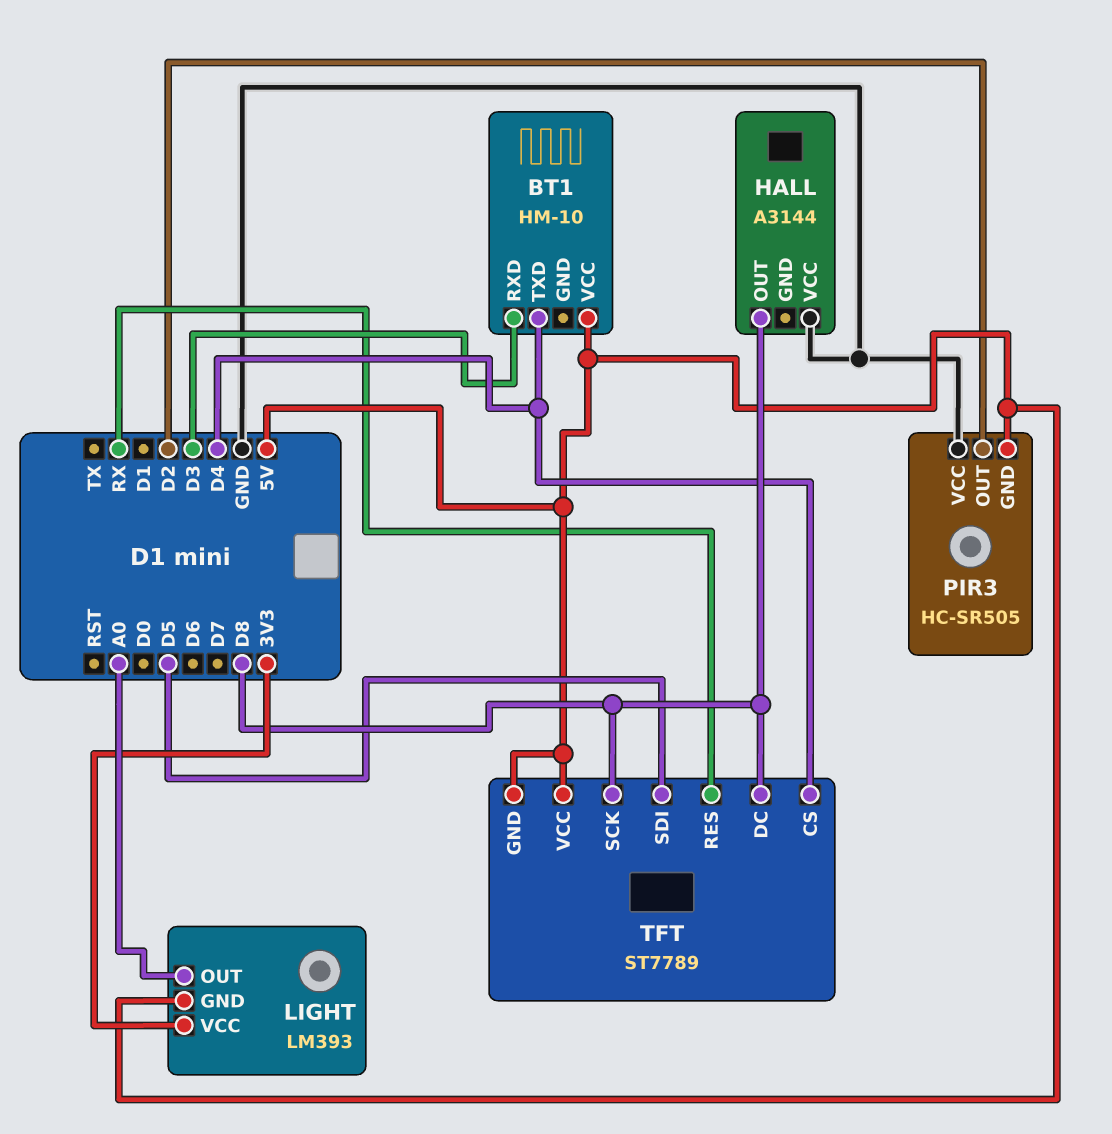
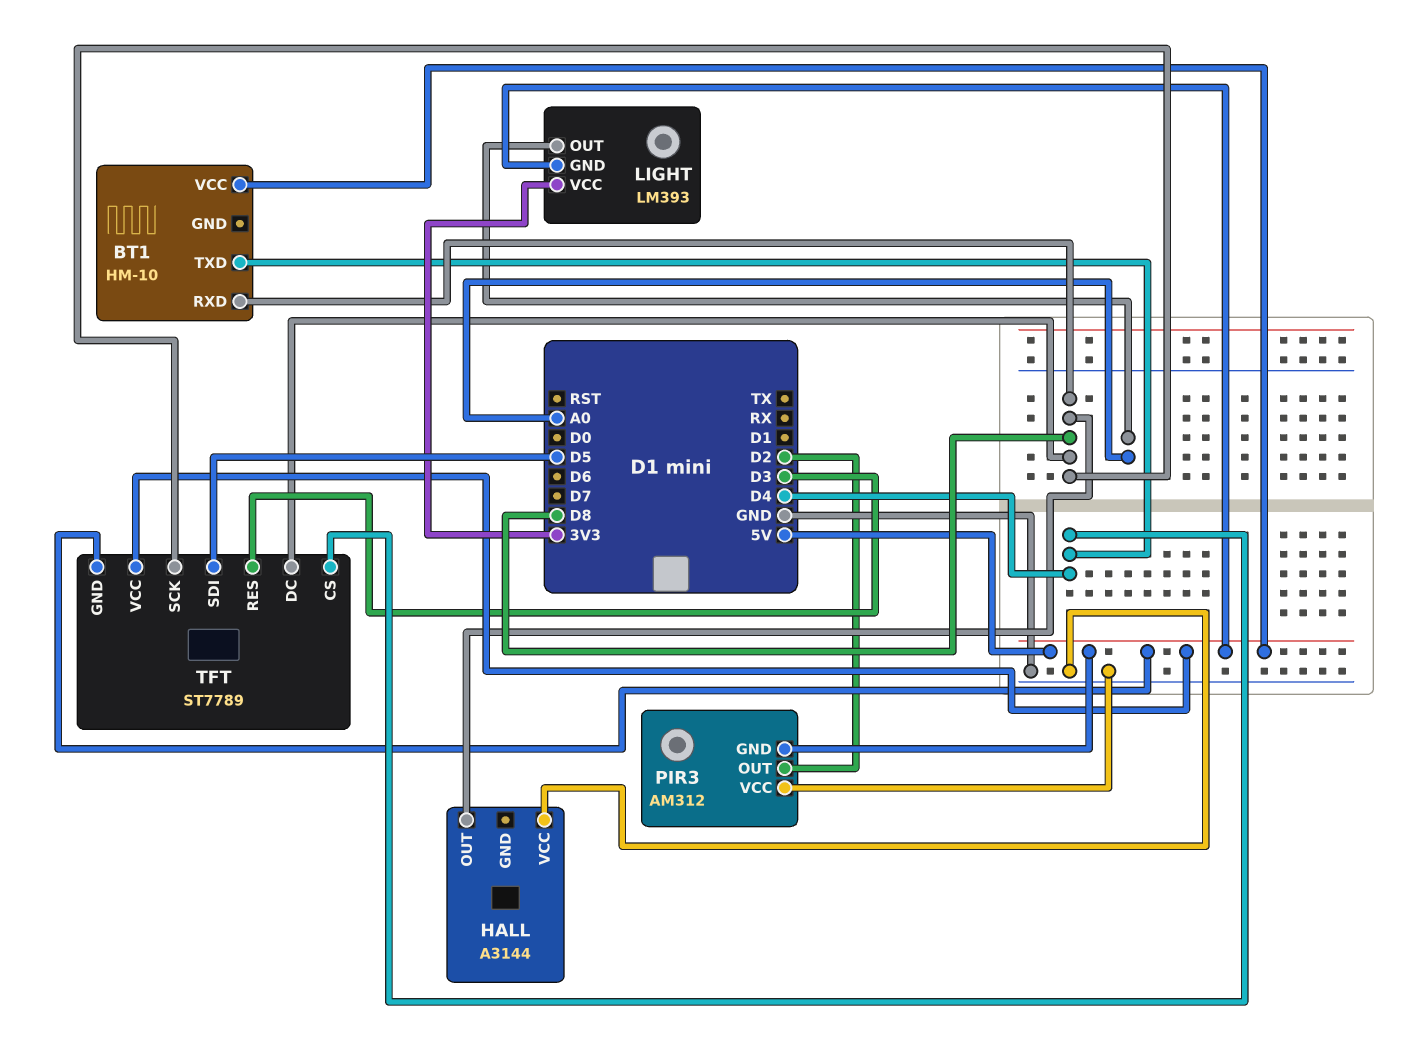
BT1 pin RXD: D3 -> D8
PIR3: HC-SR505 -> AM312
TFT pin RES: RX -> D3

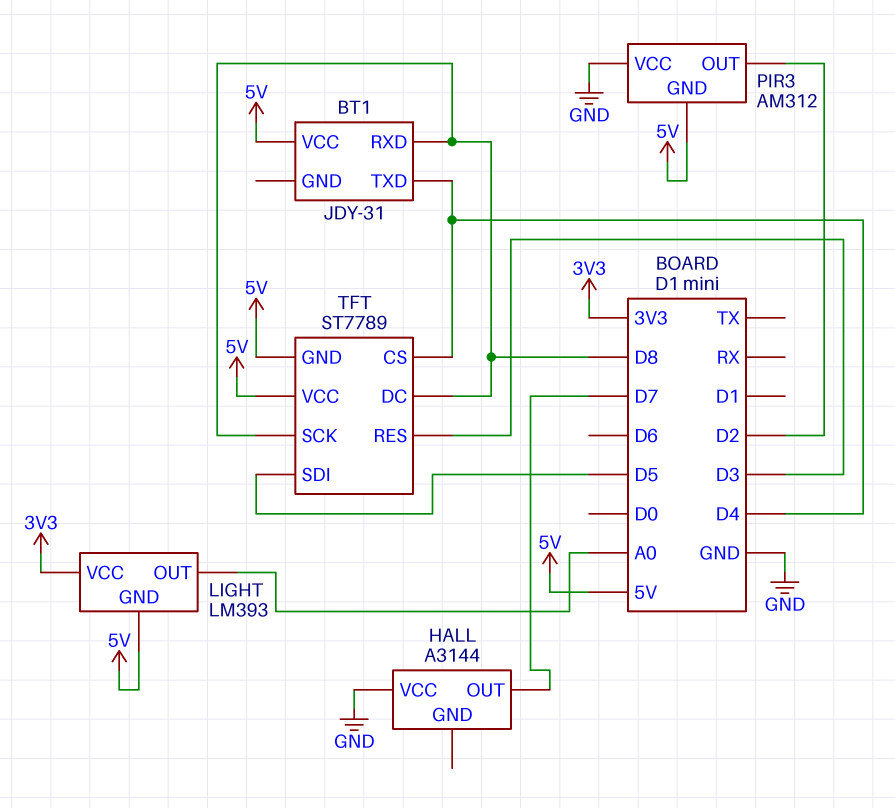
BT1: HM-10 -> JDY-31
HALL pin OUT: D8 -> D7

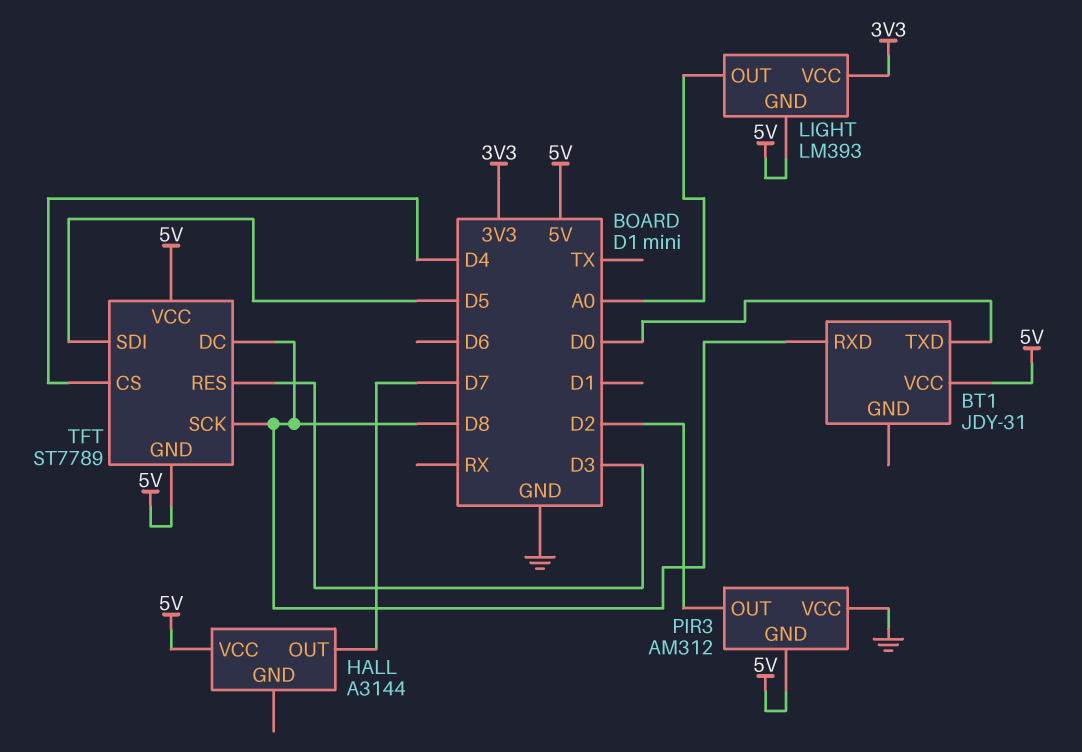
BT1 pin TXD: D4 -> D0
HALL pin VCC: GND -> 5V

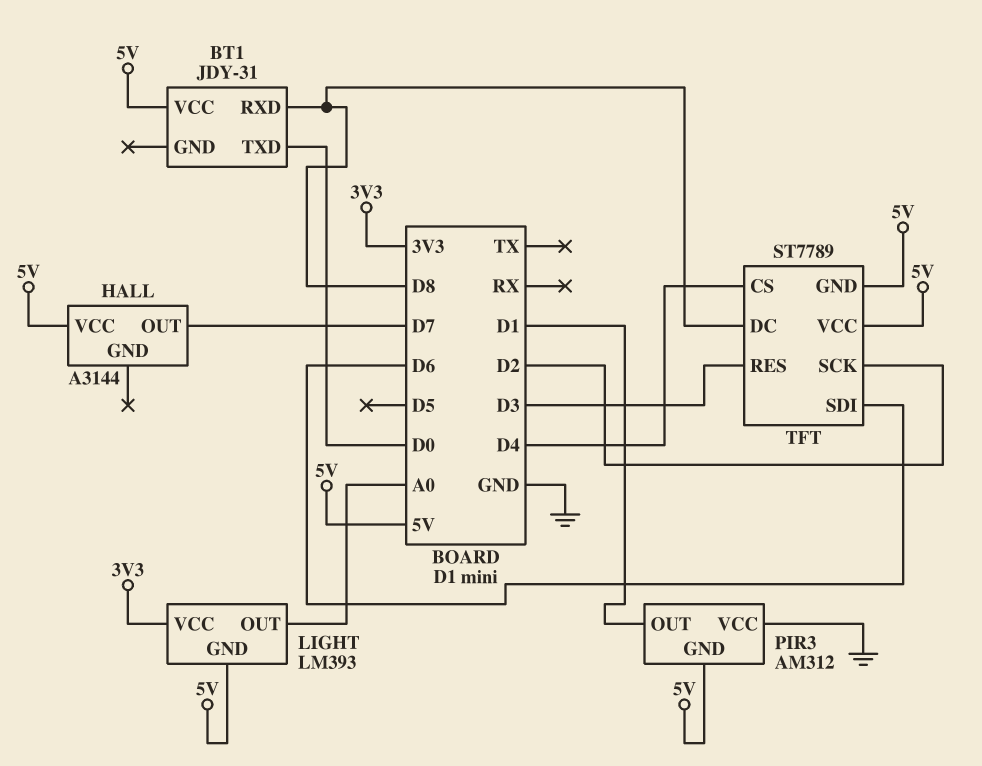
PIR3 pin OUT: D2 -> D1
TFT pin SCK: D8 -> D2
TFT pin SDI: D5 -> D6

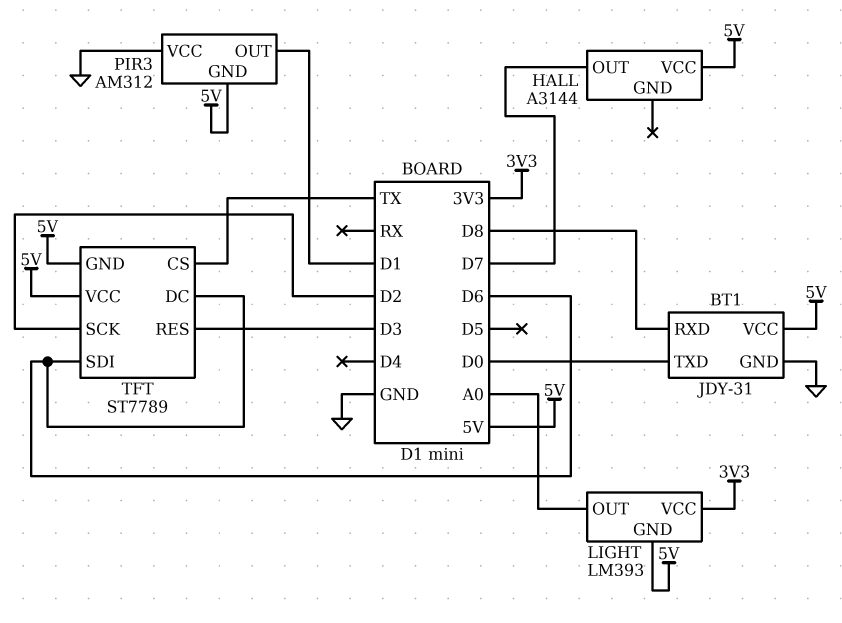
BT1 pin GND: none -> GND
TFT pin CS: D4 -> TX
TFT pin DC: D8 -> D6

